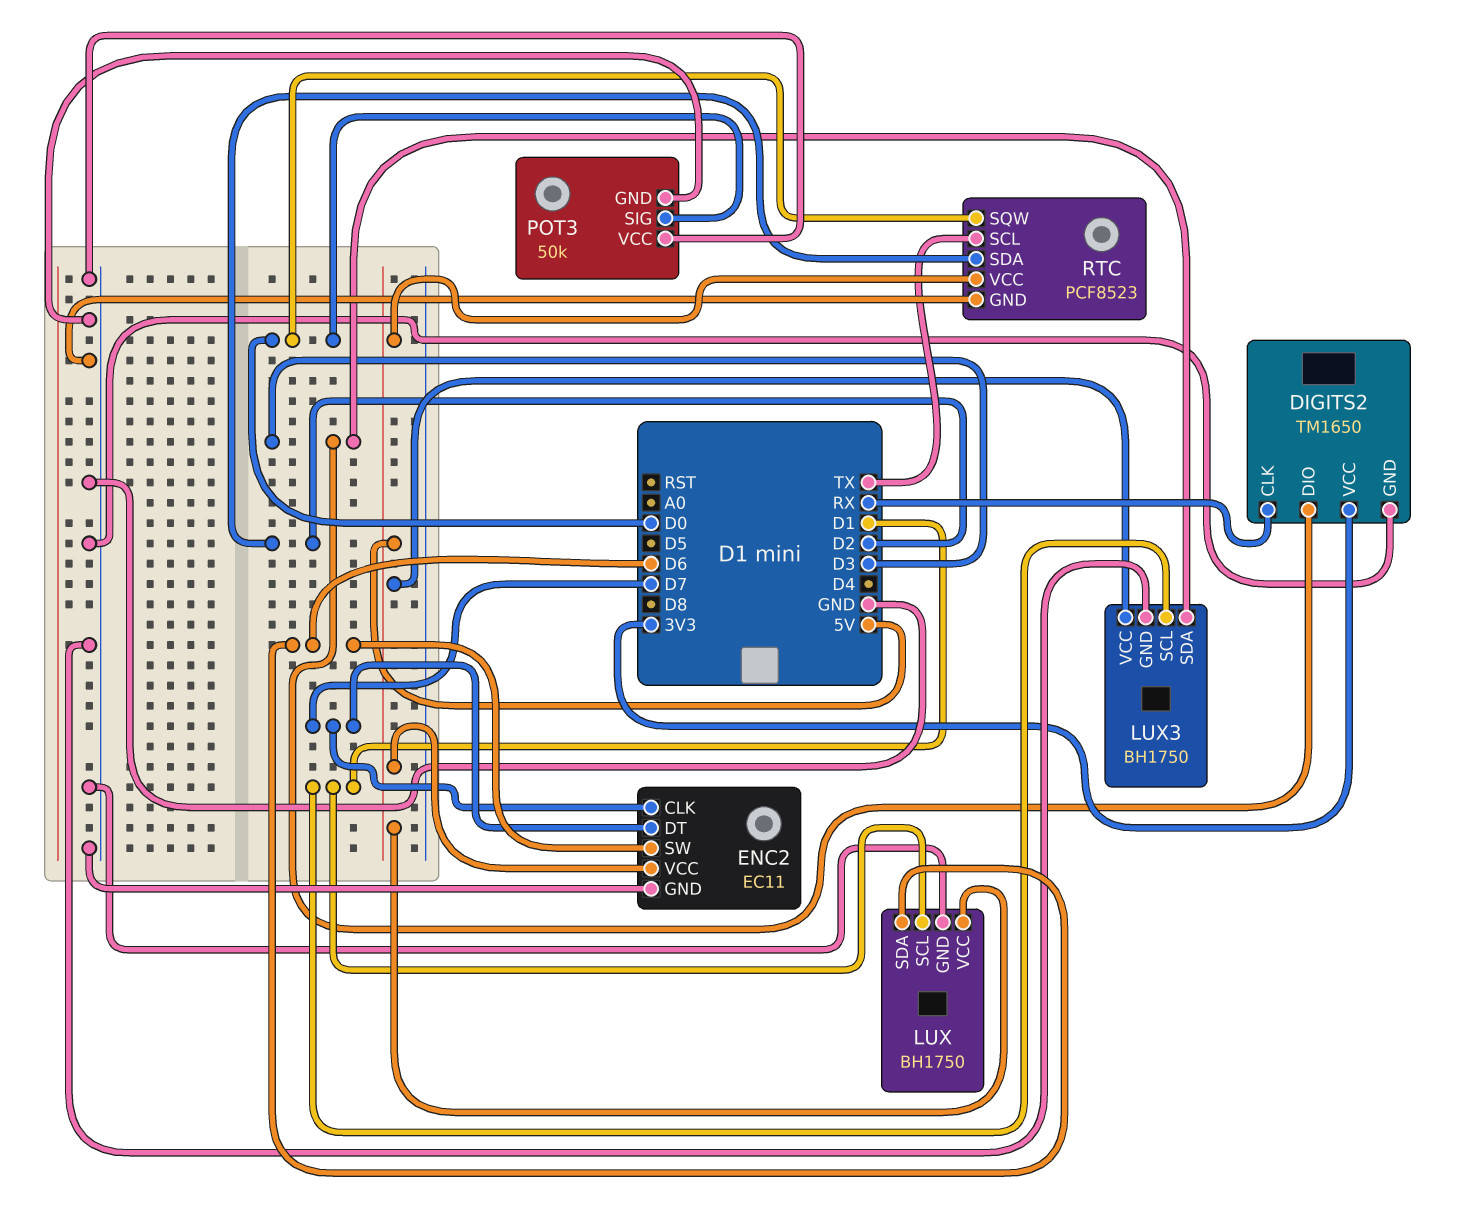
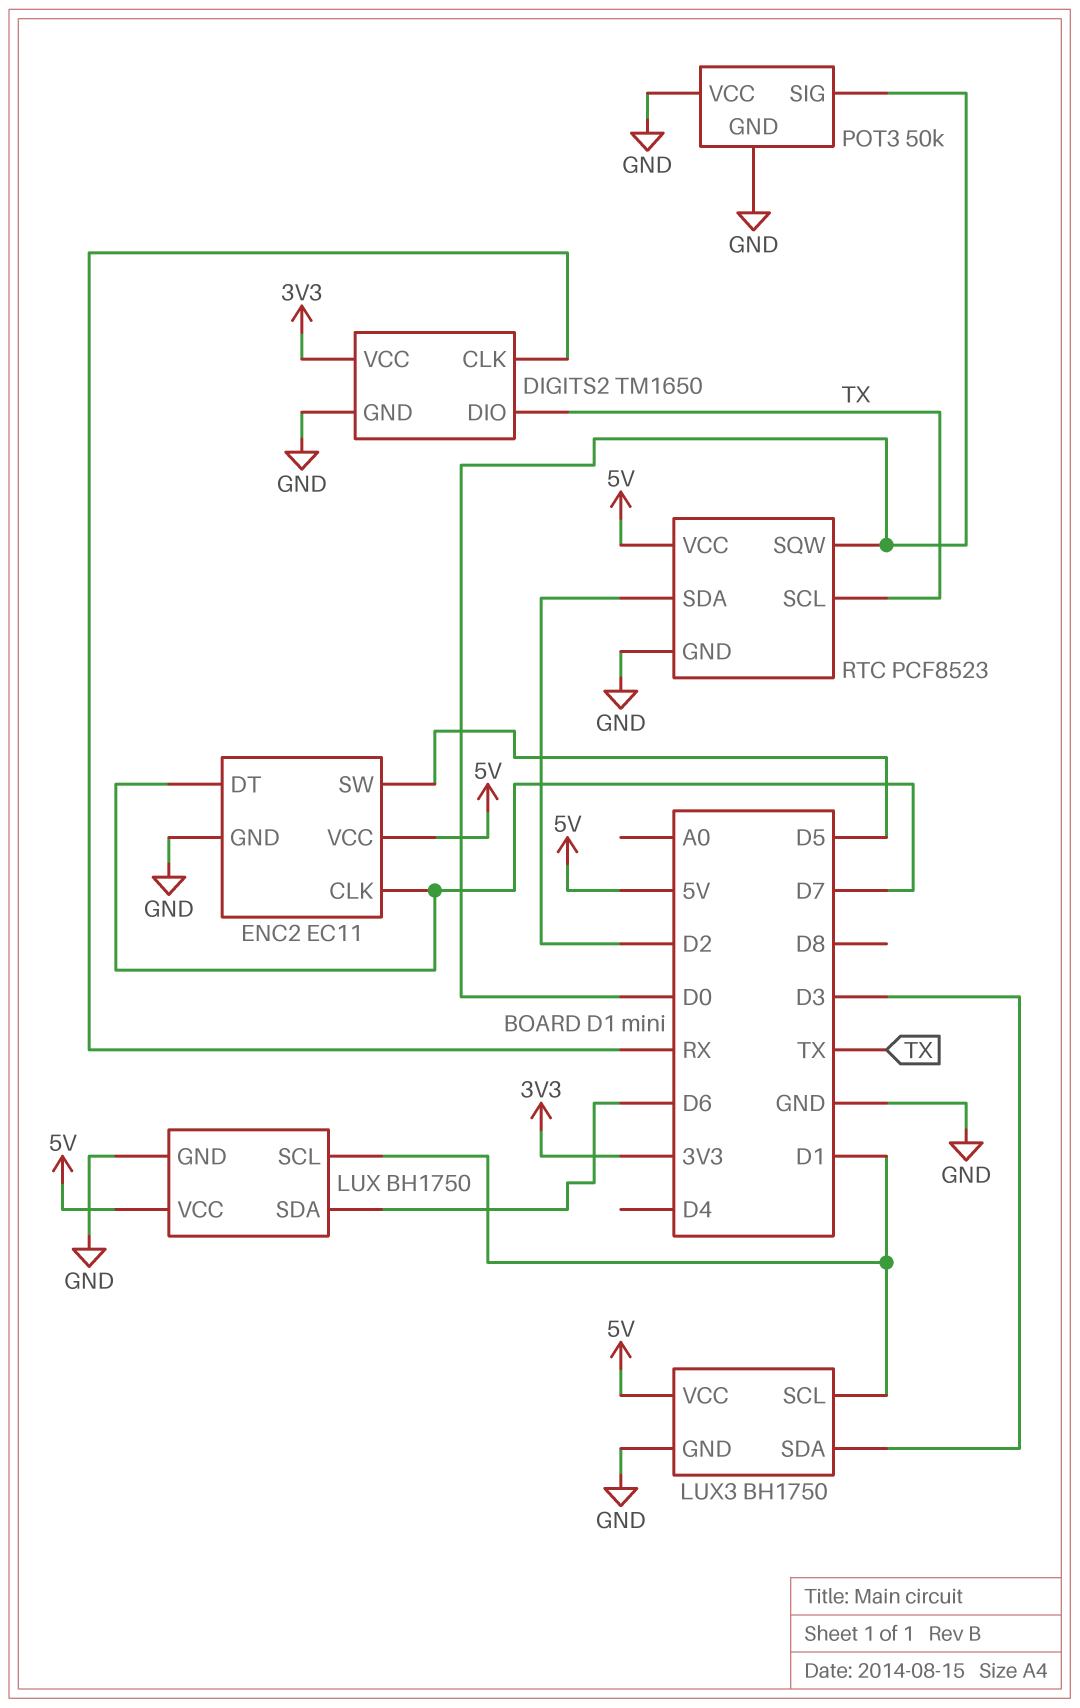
DIGITS2 pin DIO: D3 -> TX
ENC2 pin SW: D6 -> D5

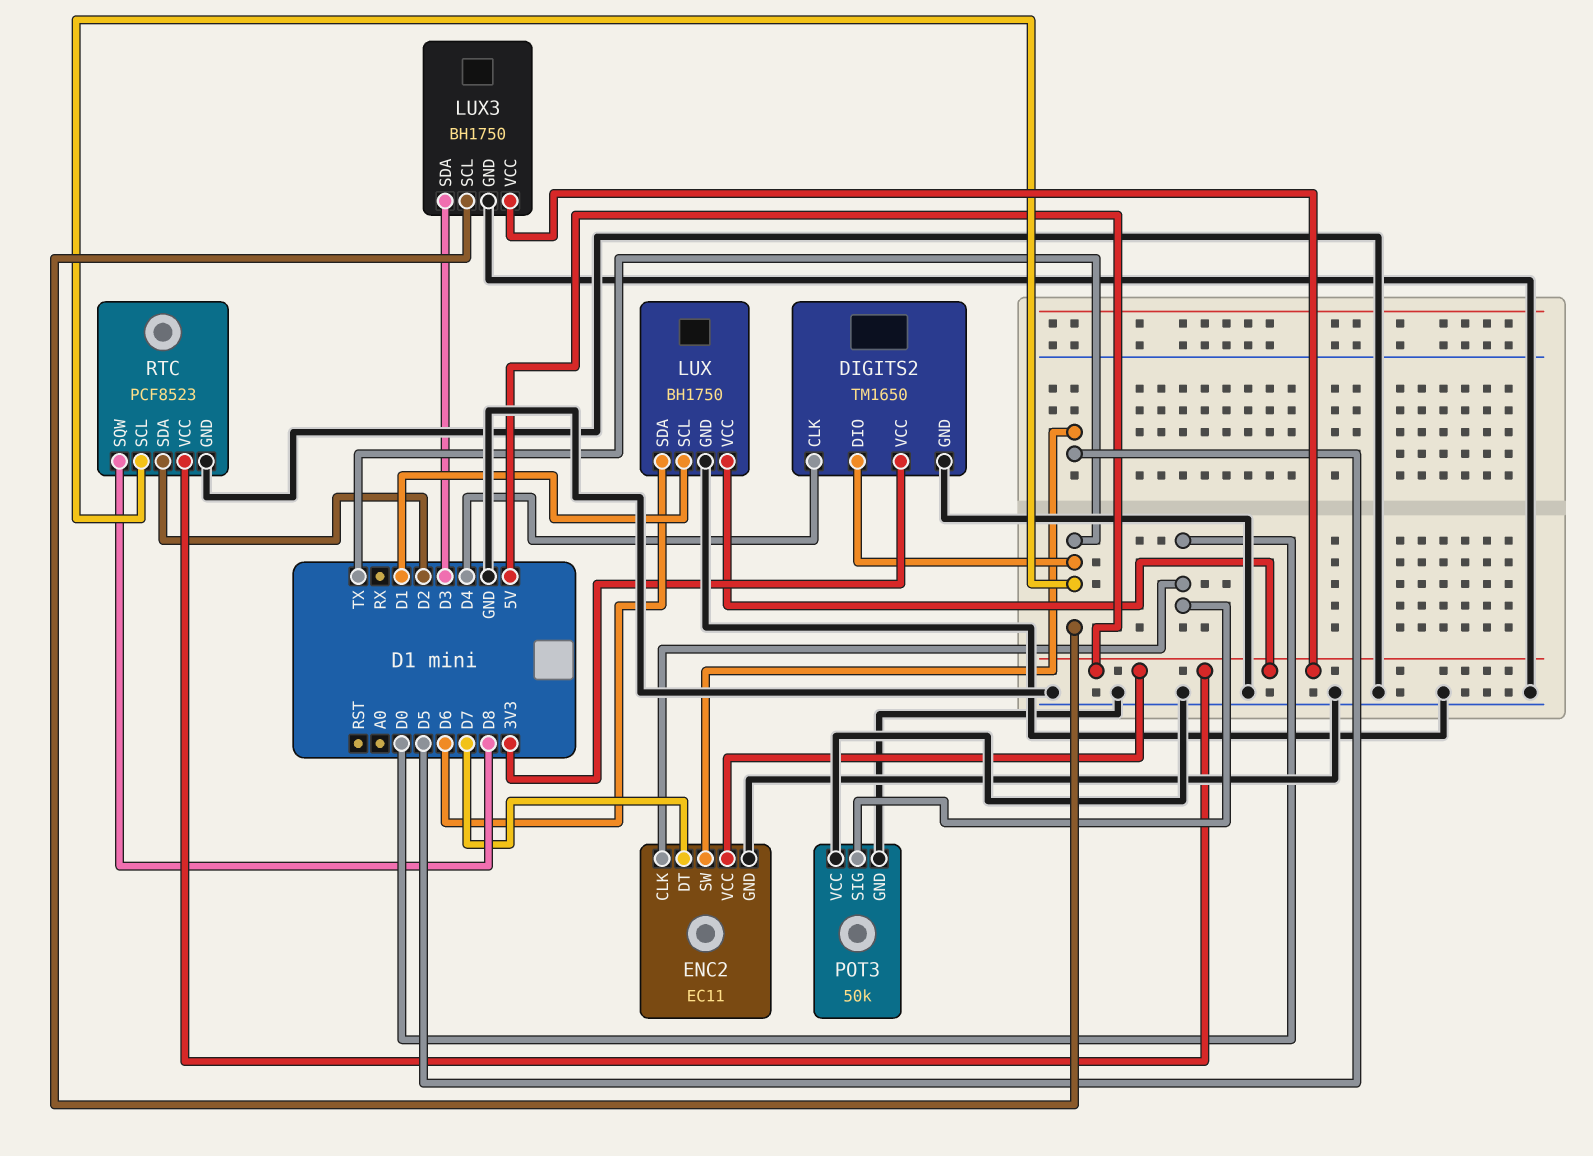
DIGITS2 pin CLK: RX -> D4
ENC2 pin CLK: D7 -> D0
LUX3 pin SCL: D1 -> TX
RTC pin SQW: D0 -> D8

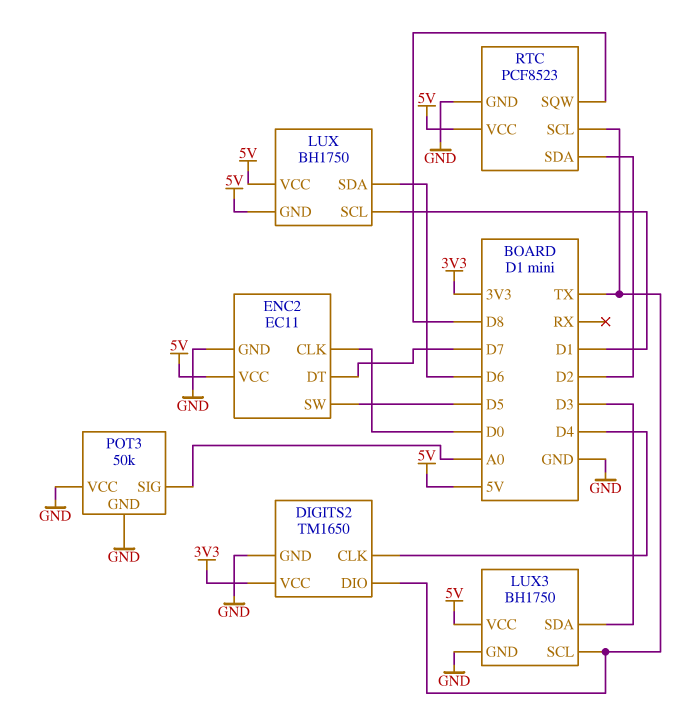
LUX pin GND: GND -> 5V
POT3 pin SIG: D0 -> A0

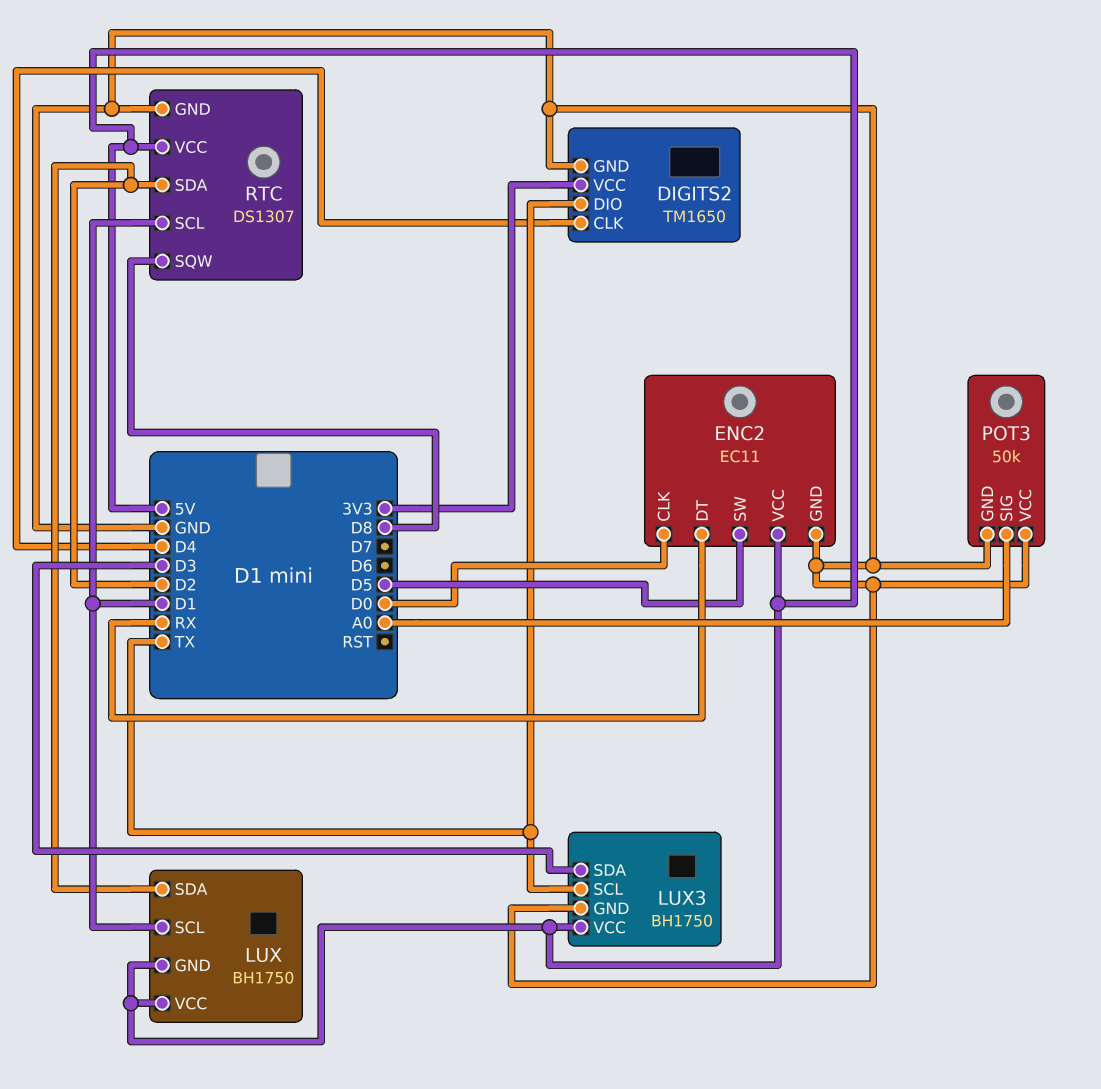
ENC2 pin DT: D7 -> RX
LUX pin SDA: D6 -> D2
RTC: PCF8523 -> DS1307
RTC pin SCL: TX -> D1

